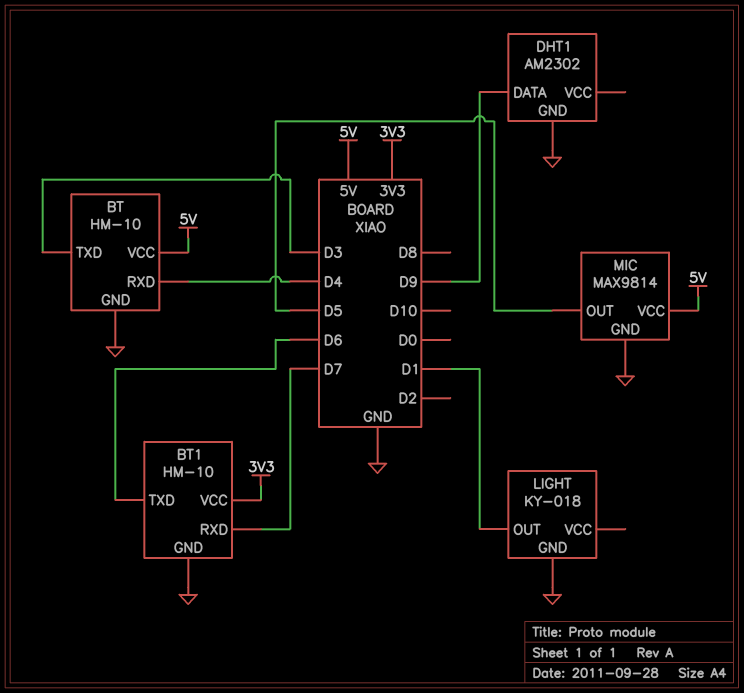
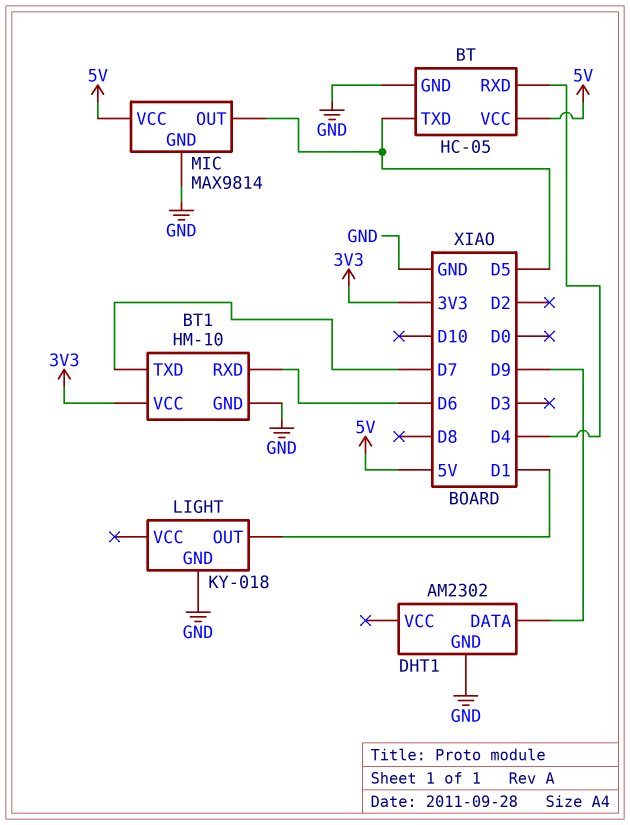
BT: HM-10 -> HC-05
BT pin TXD: D3 -> D5
BT1 pin RXD: D7 -> D6
BT1 pin TXD: D6 -> D7

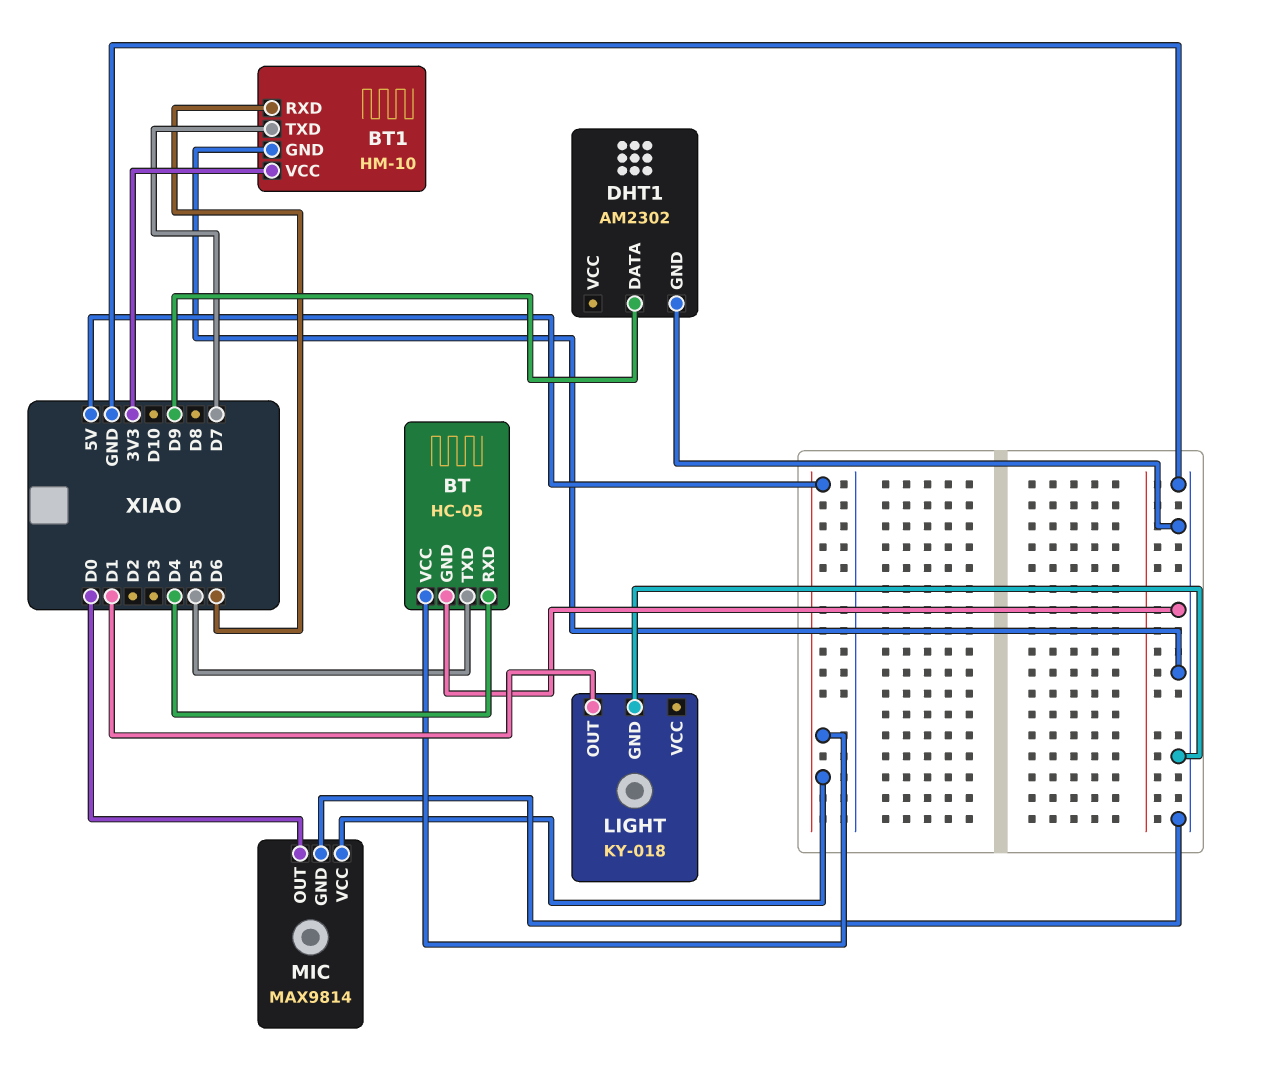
MIC pin OUT: D5 -> D0

